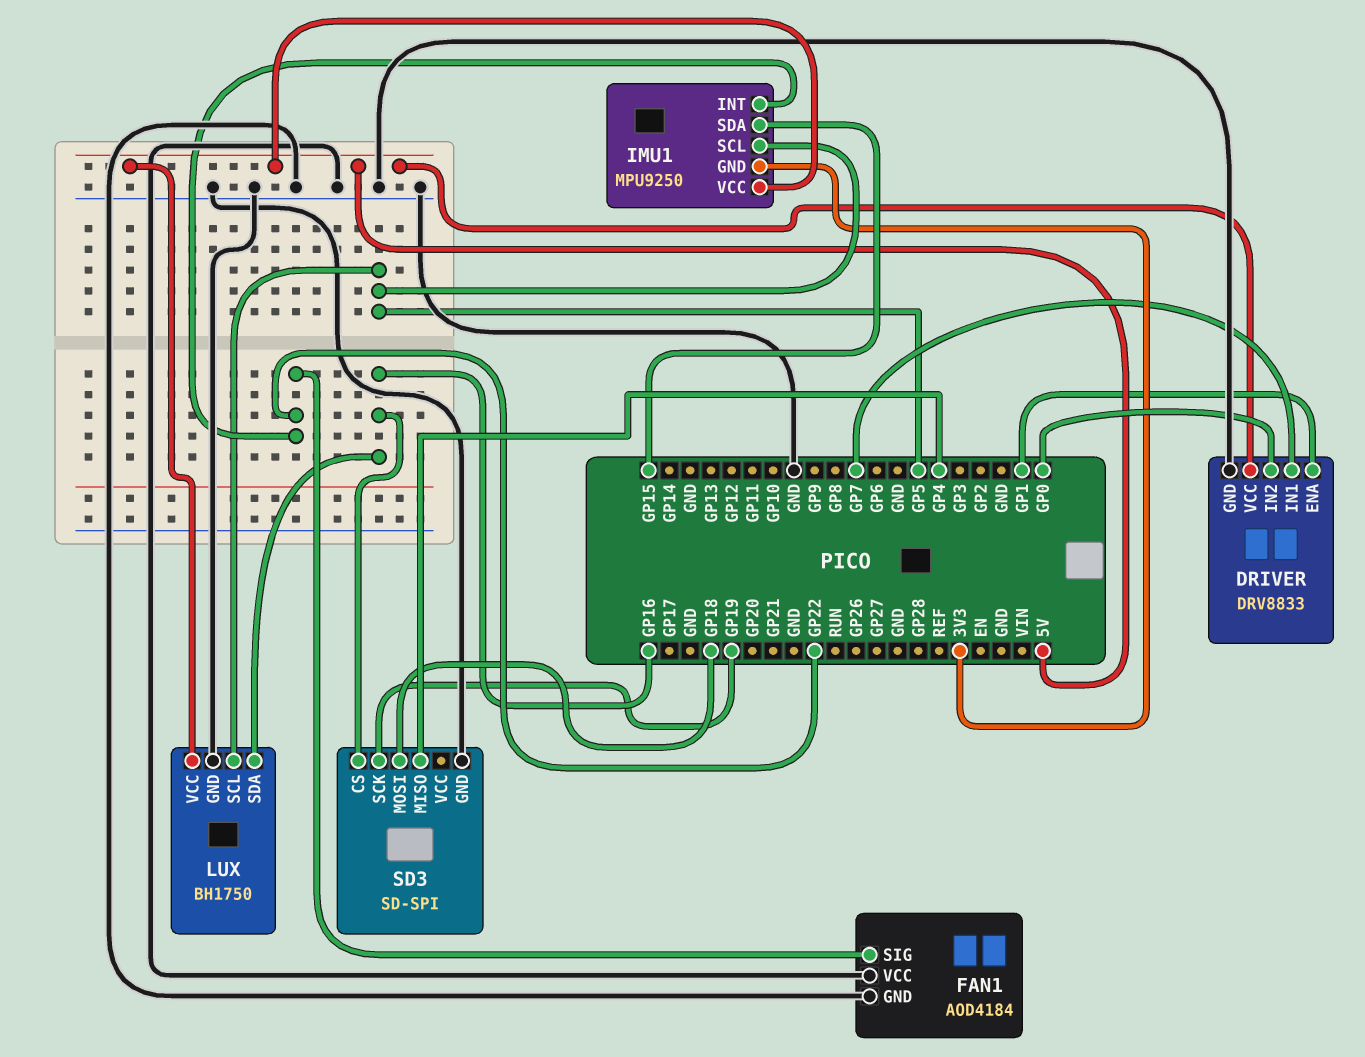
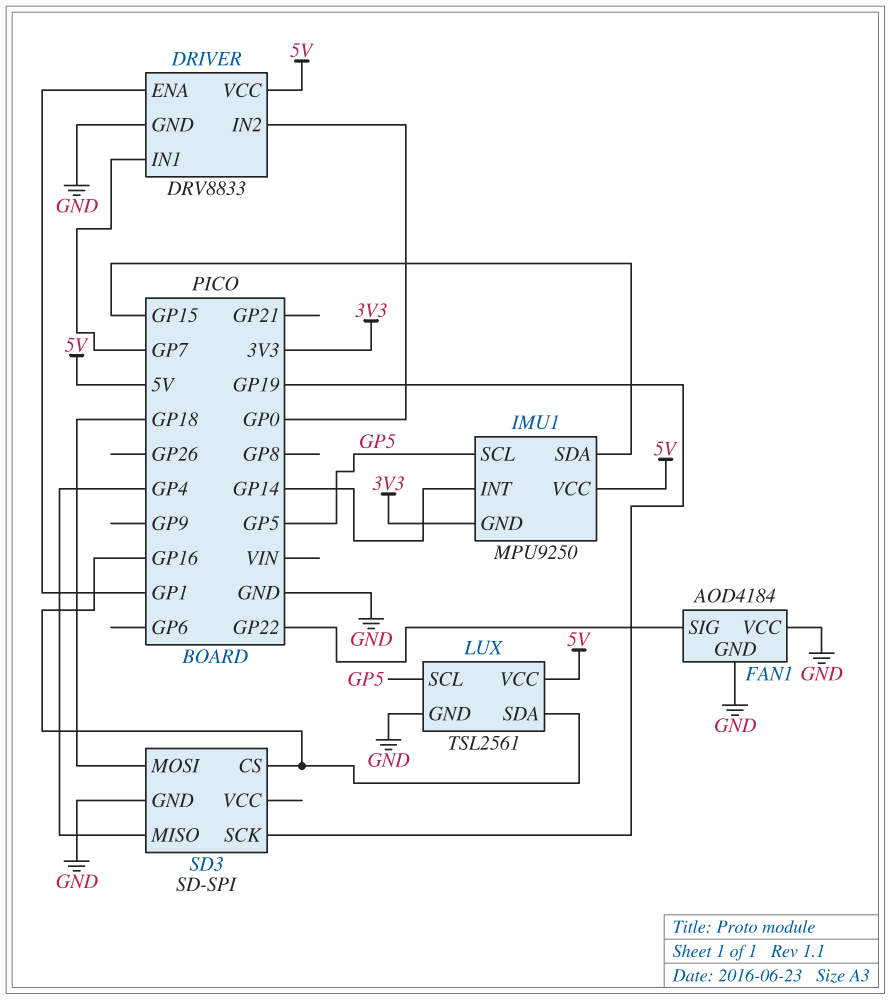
IMU1 pin INT: GP22 -> GP14
LUX: BH1750 -> TSL2561

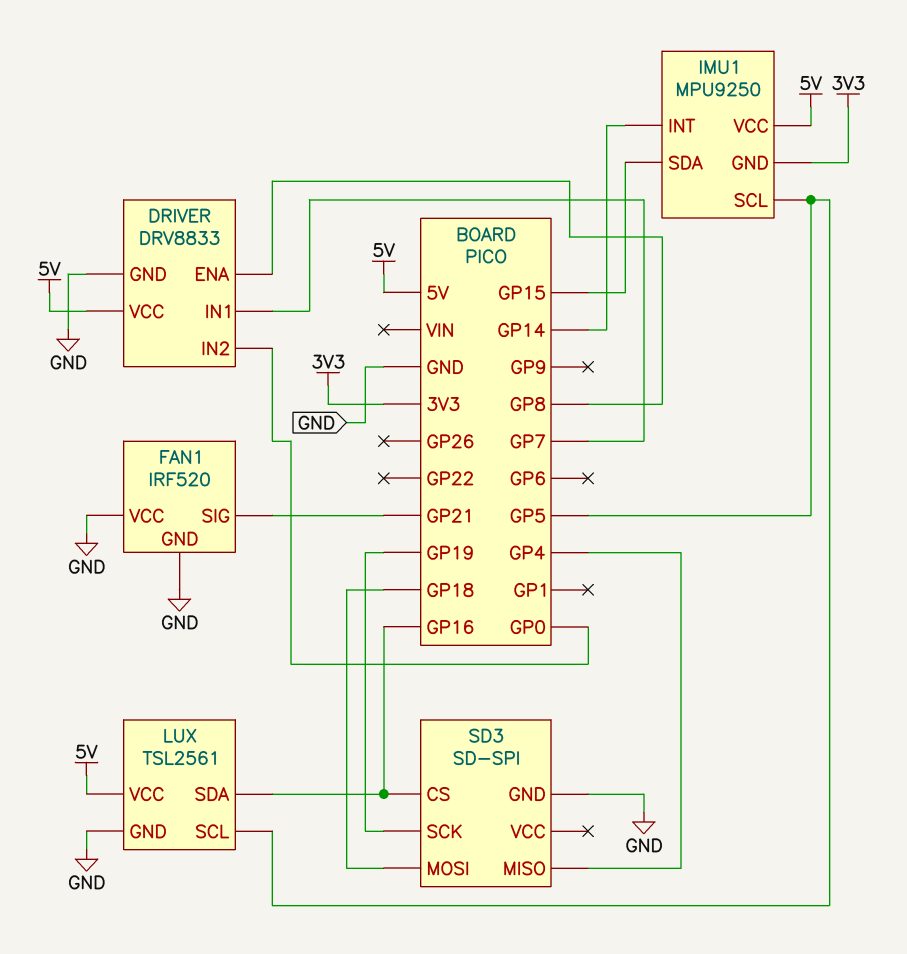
DRIVER pin ENA: GP1 -> GP8
FAN1: AOD4184 -> IRF520
FAN1 pin SIG: GP22 -> GP21

